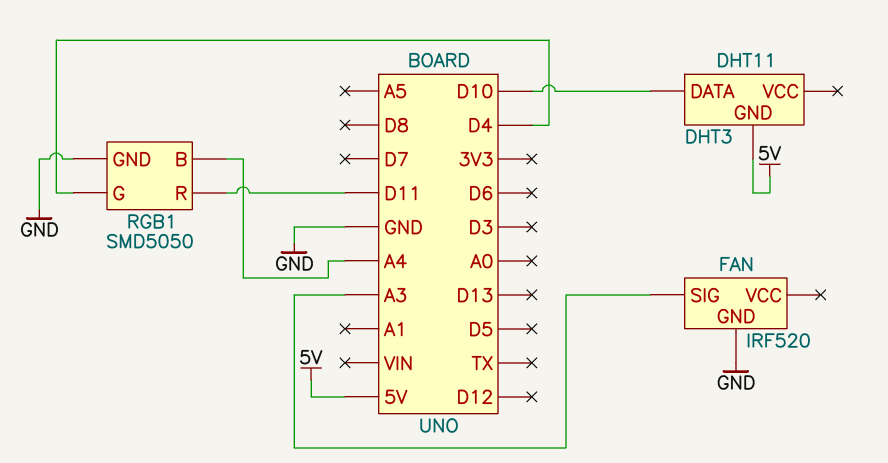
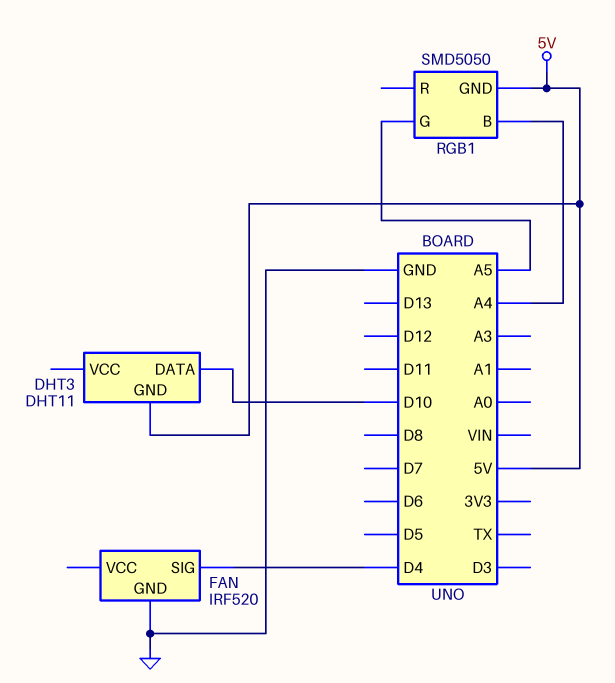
FAN pin SIG: A3 -> D4
RGB1 pin G: D4 -> A5
RGB1 pin GND: GND -> 5V
RGB1 pin R: D11 -> none

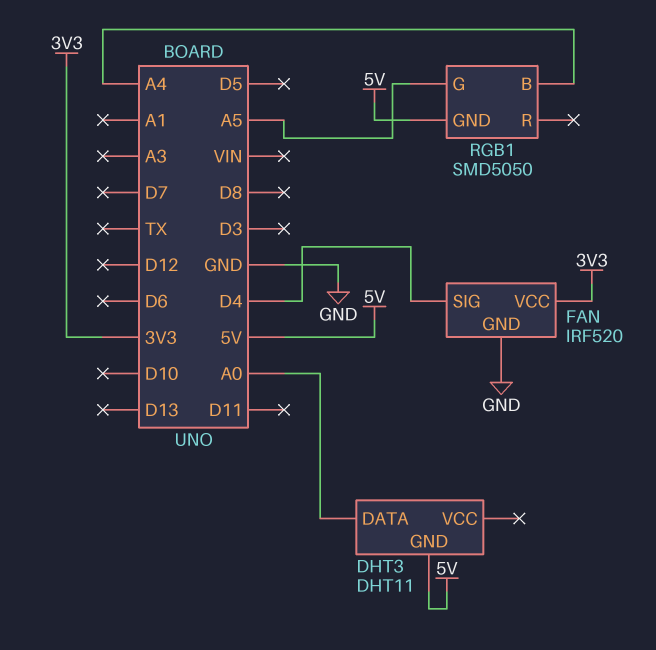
DHT3 pin DATA: D10 -> A0
FAN pin VCC: none -> 3V3

